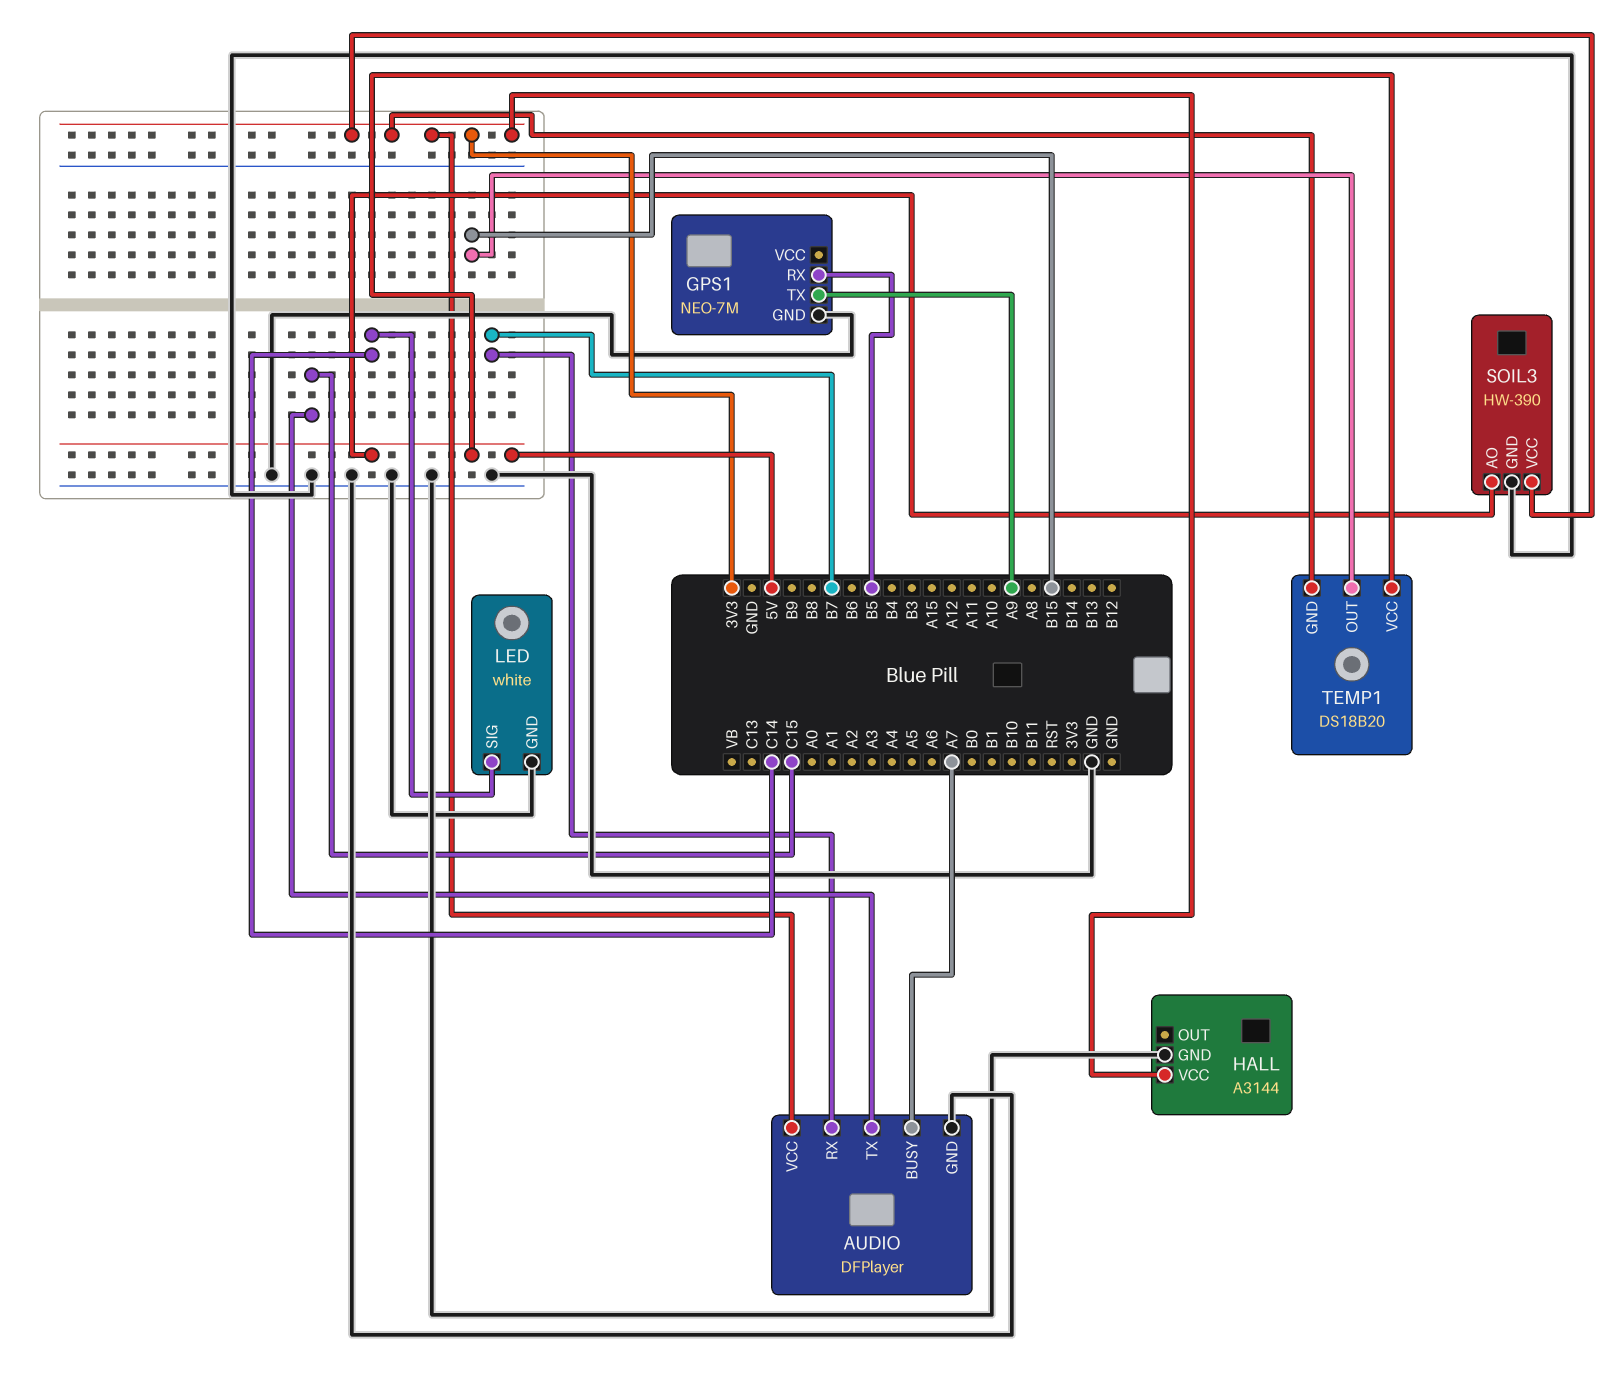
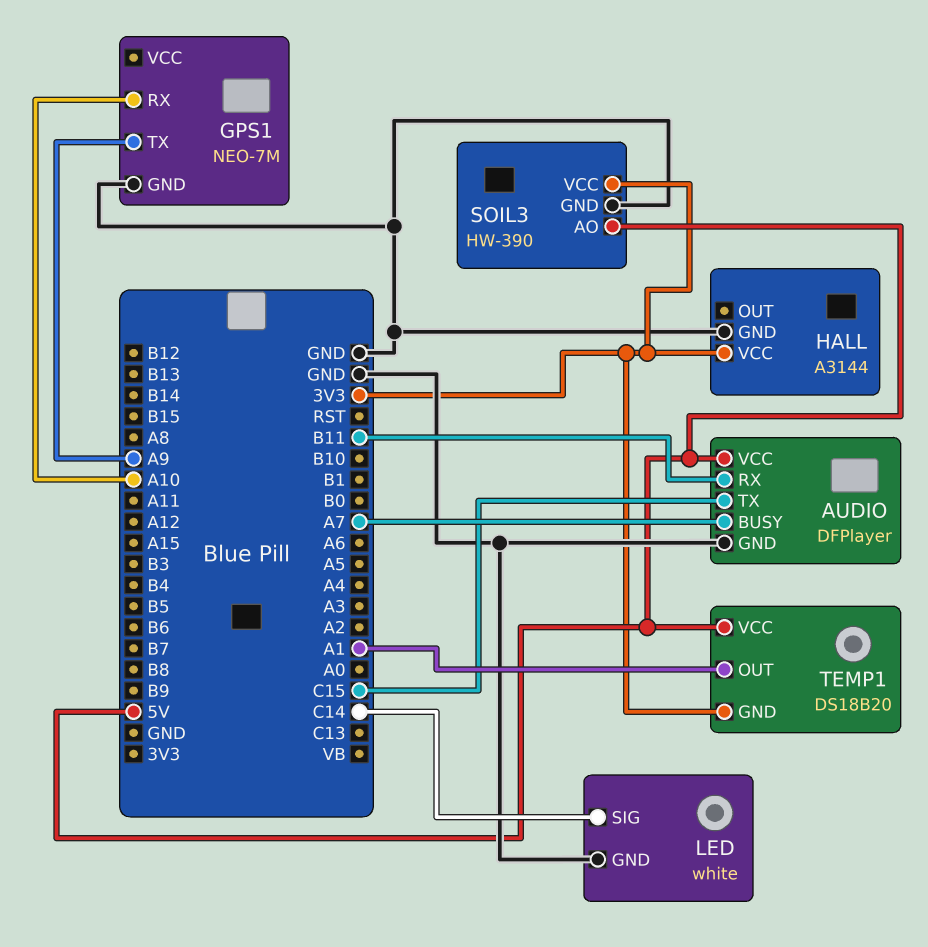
AUDIO pin RX: B7 -> B11
AUDIO pin VCC: 3V3 -> 5V
GPS1 pin RX: B5 -> A10
TEMP1 pin OUT: B15 -> A1

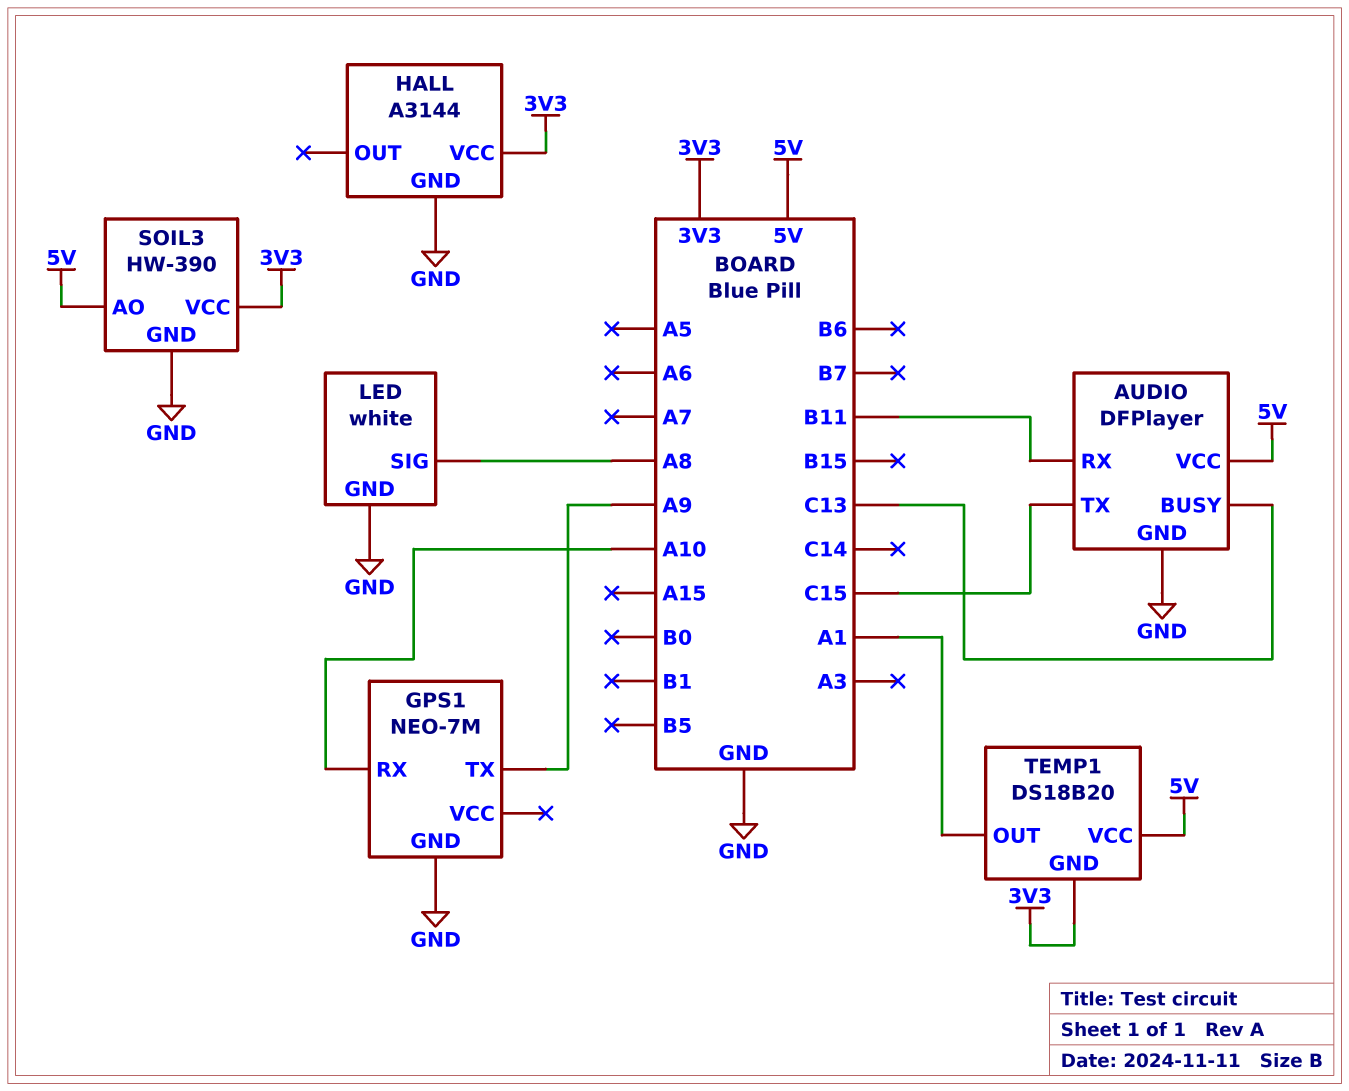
AUDIO pin BUSY: A7 -> C13
LED pin SIG: C14 -> A8

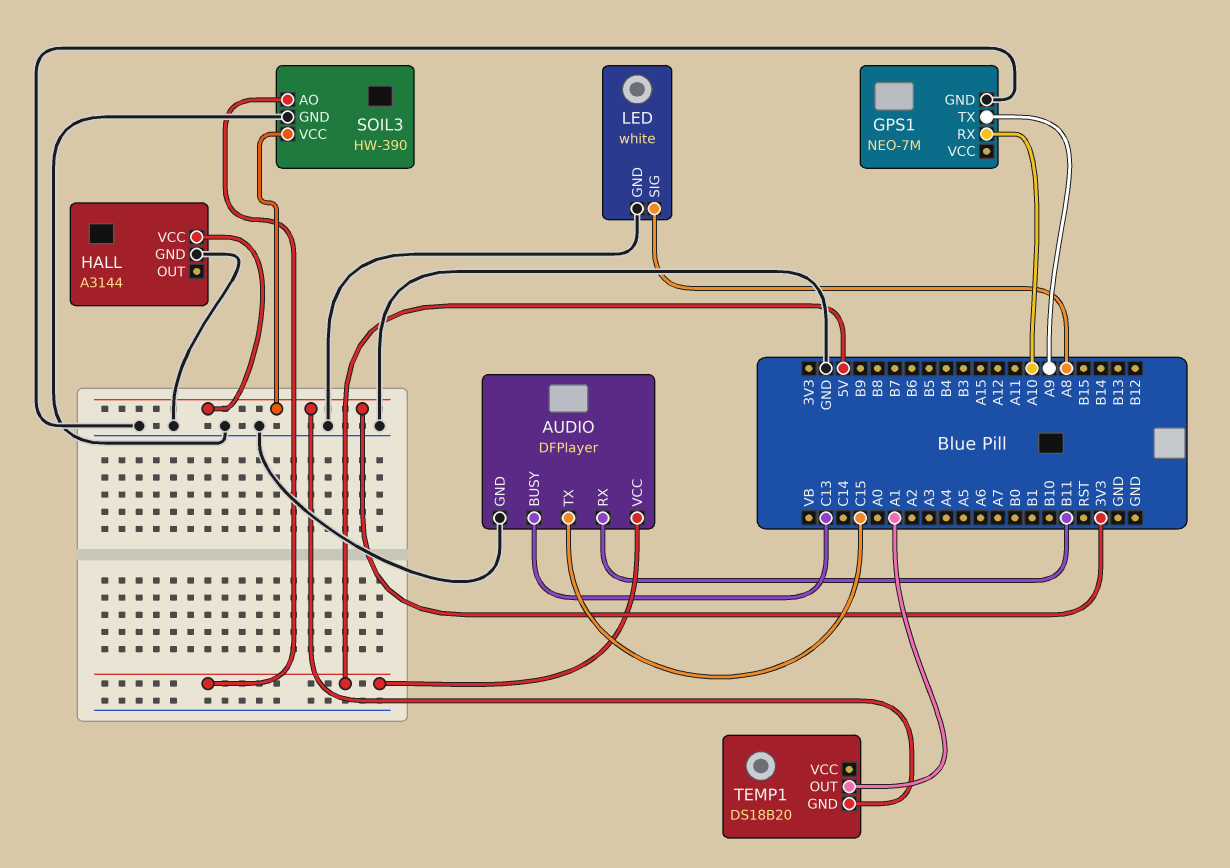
TEMP1 pin VCC: 5V -> none

